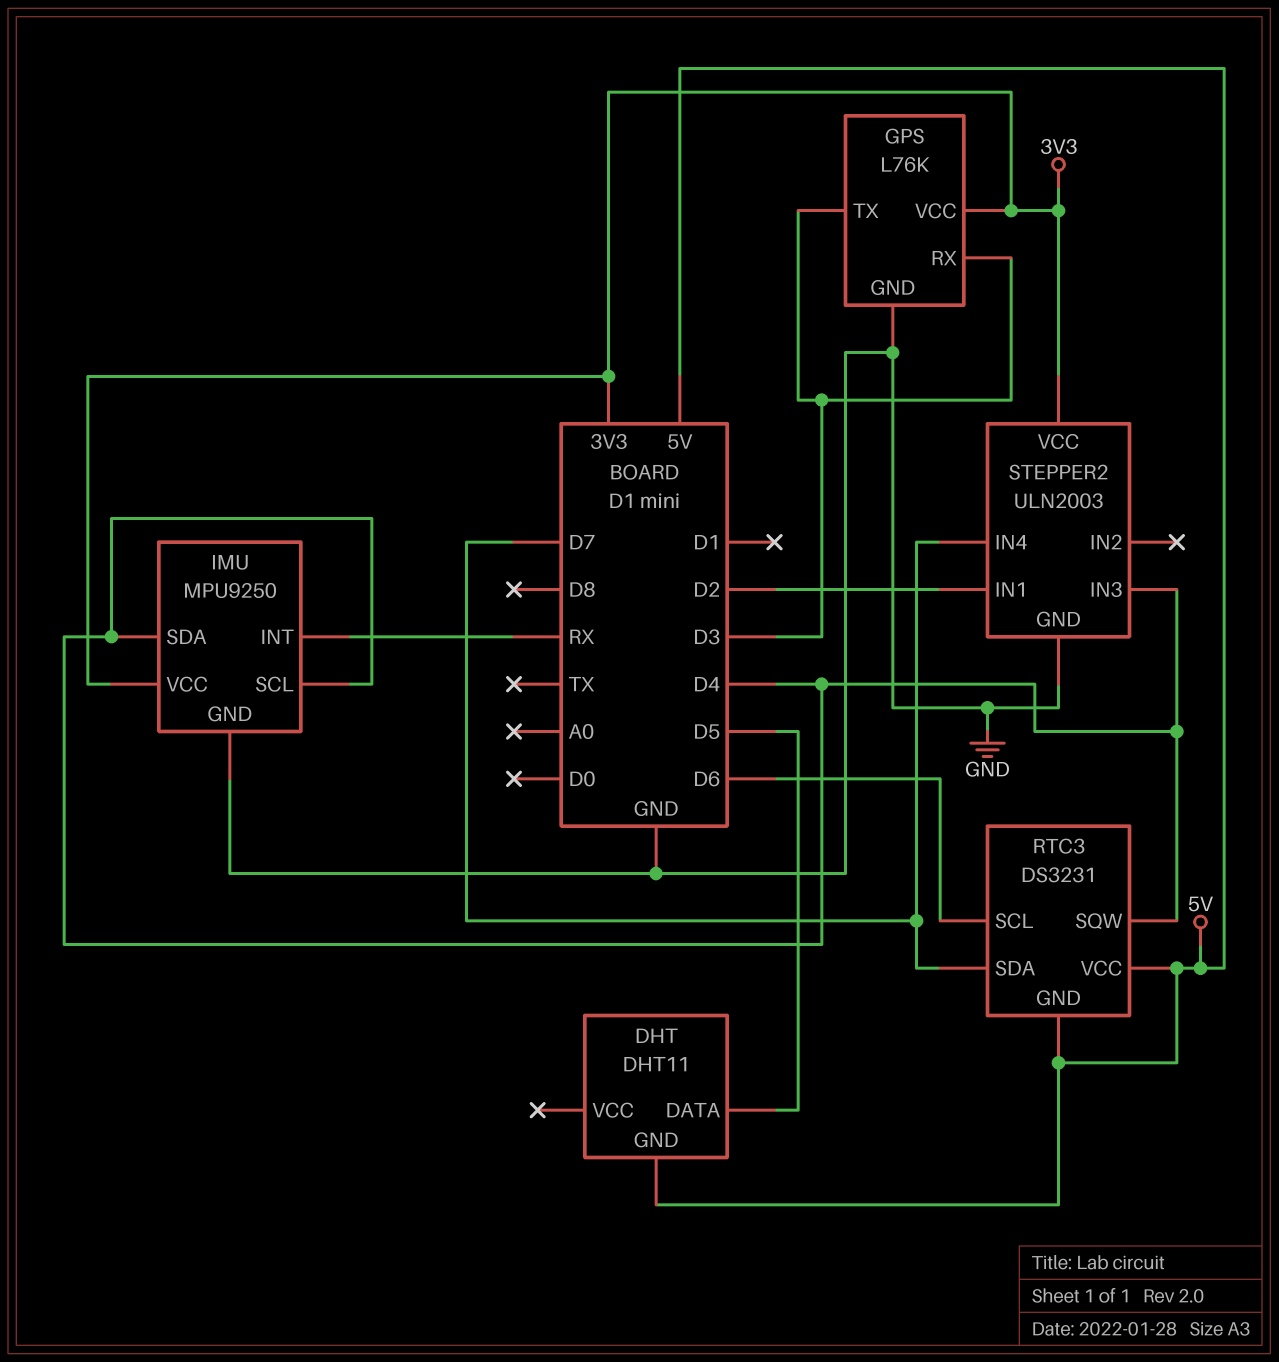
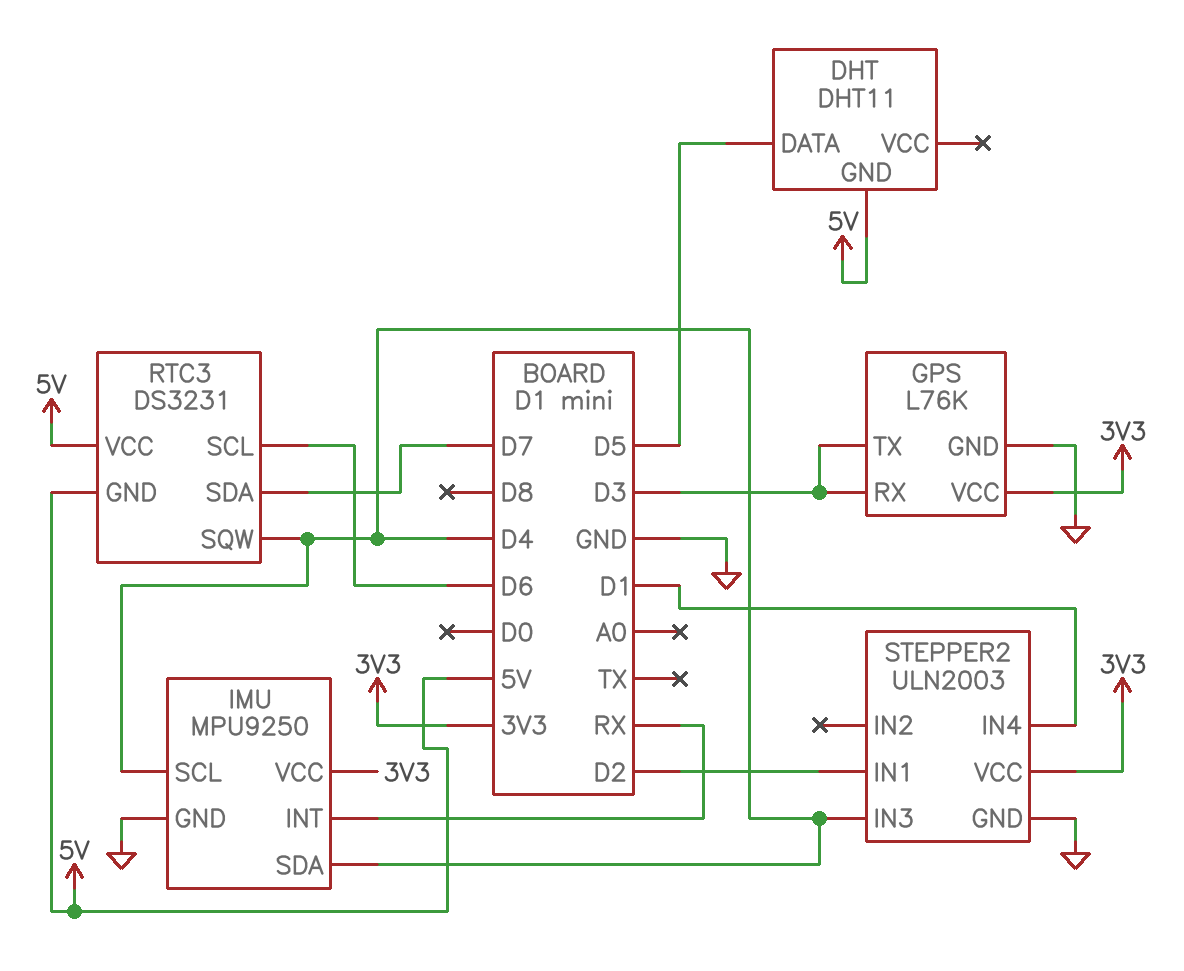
STEPPER2 pin IN4: D7 -> D1

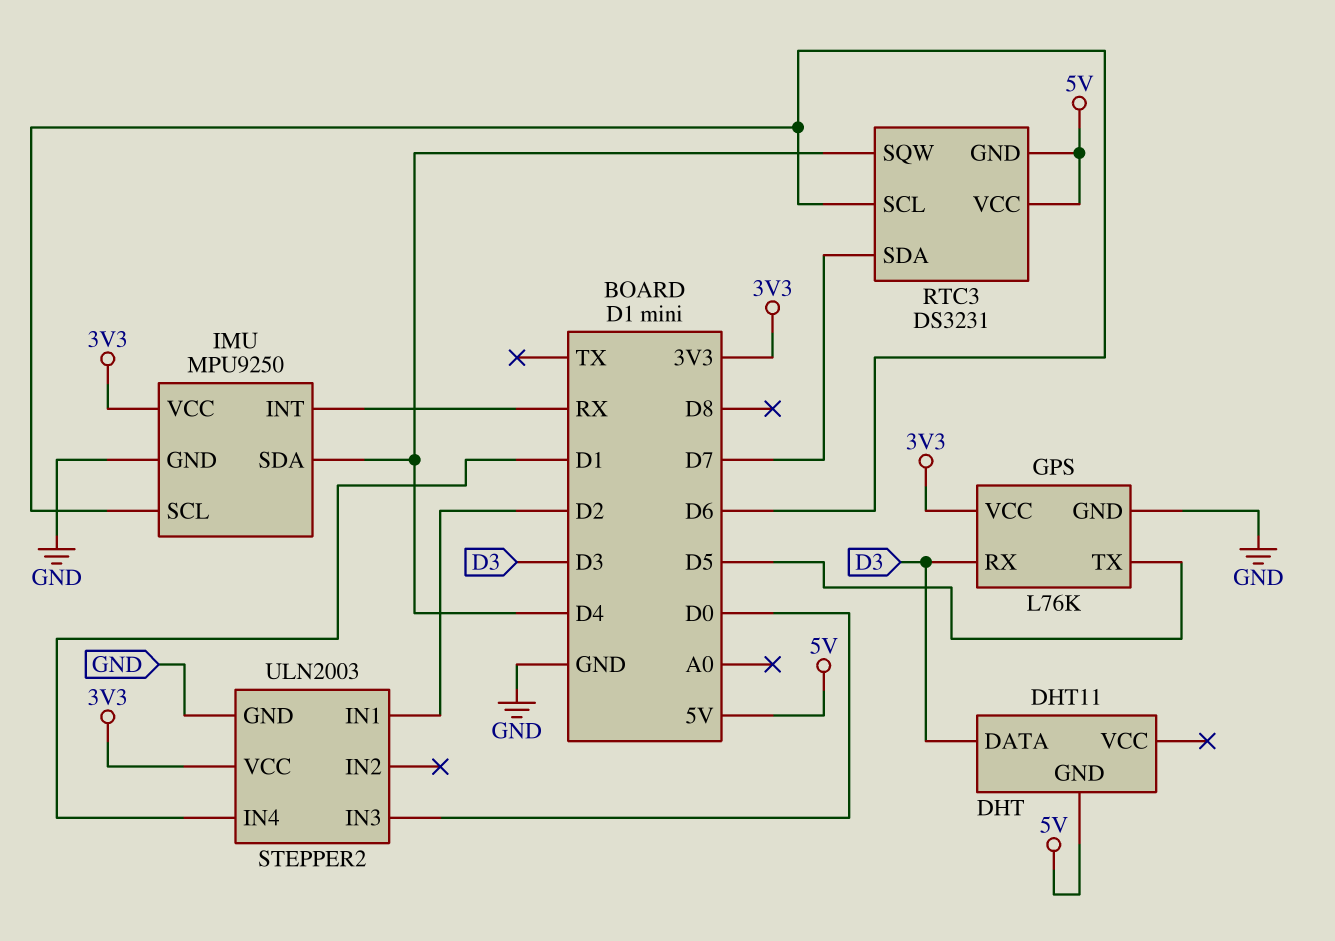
DHT pin DATA: D5 -> D3
GPS pin TX: D3 -> D5
IMU pin SCL: D4 -> D6
STEPPER2 pin IN3: D4 -> D0

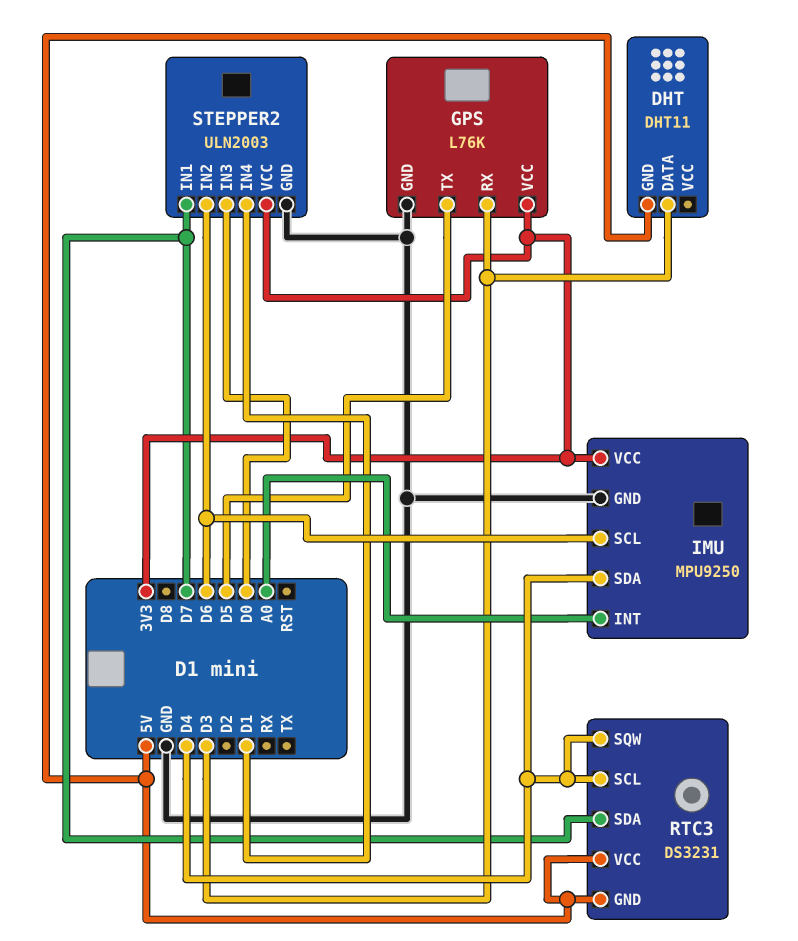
IMU pin INT: RX -> A0
RTC3 pin SCL: D6 -> D4
STEPPER2 pin IN1: D2 -> D7
STEPPER2 pin IN2: none -> D6

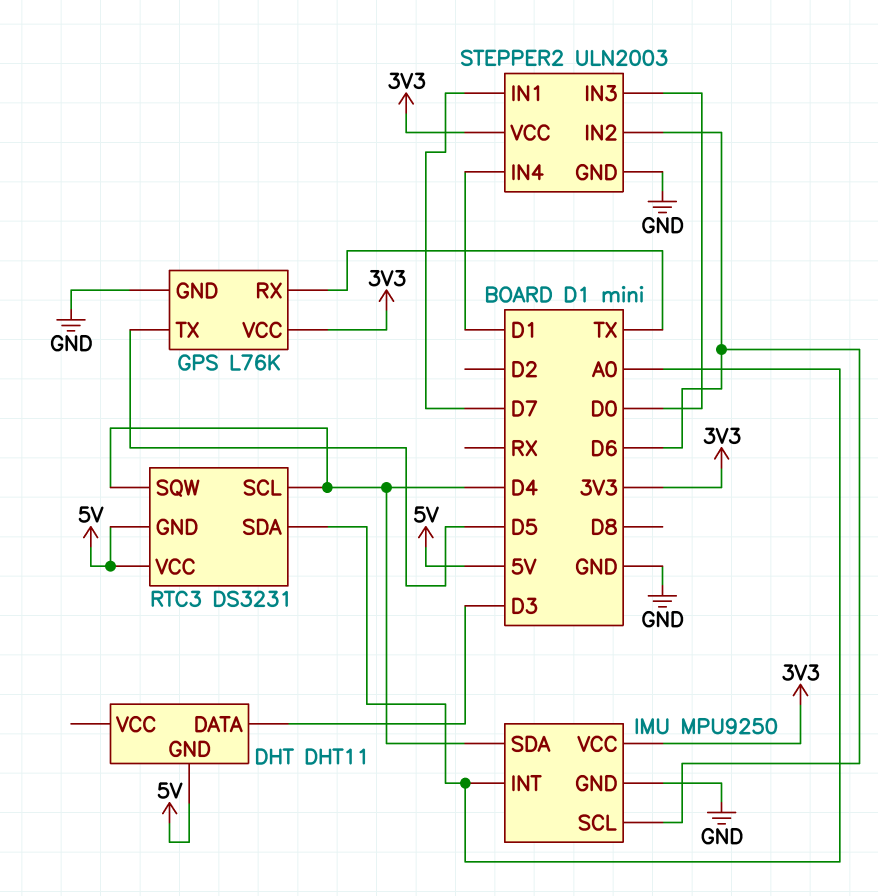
GPS pin RX: D3 -> TX
RTC3 pin SDA: D7 -> A0

